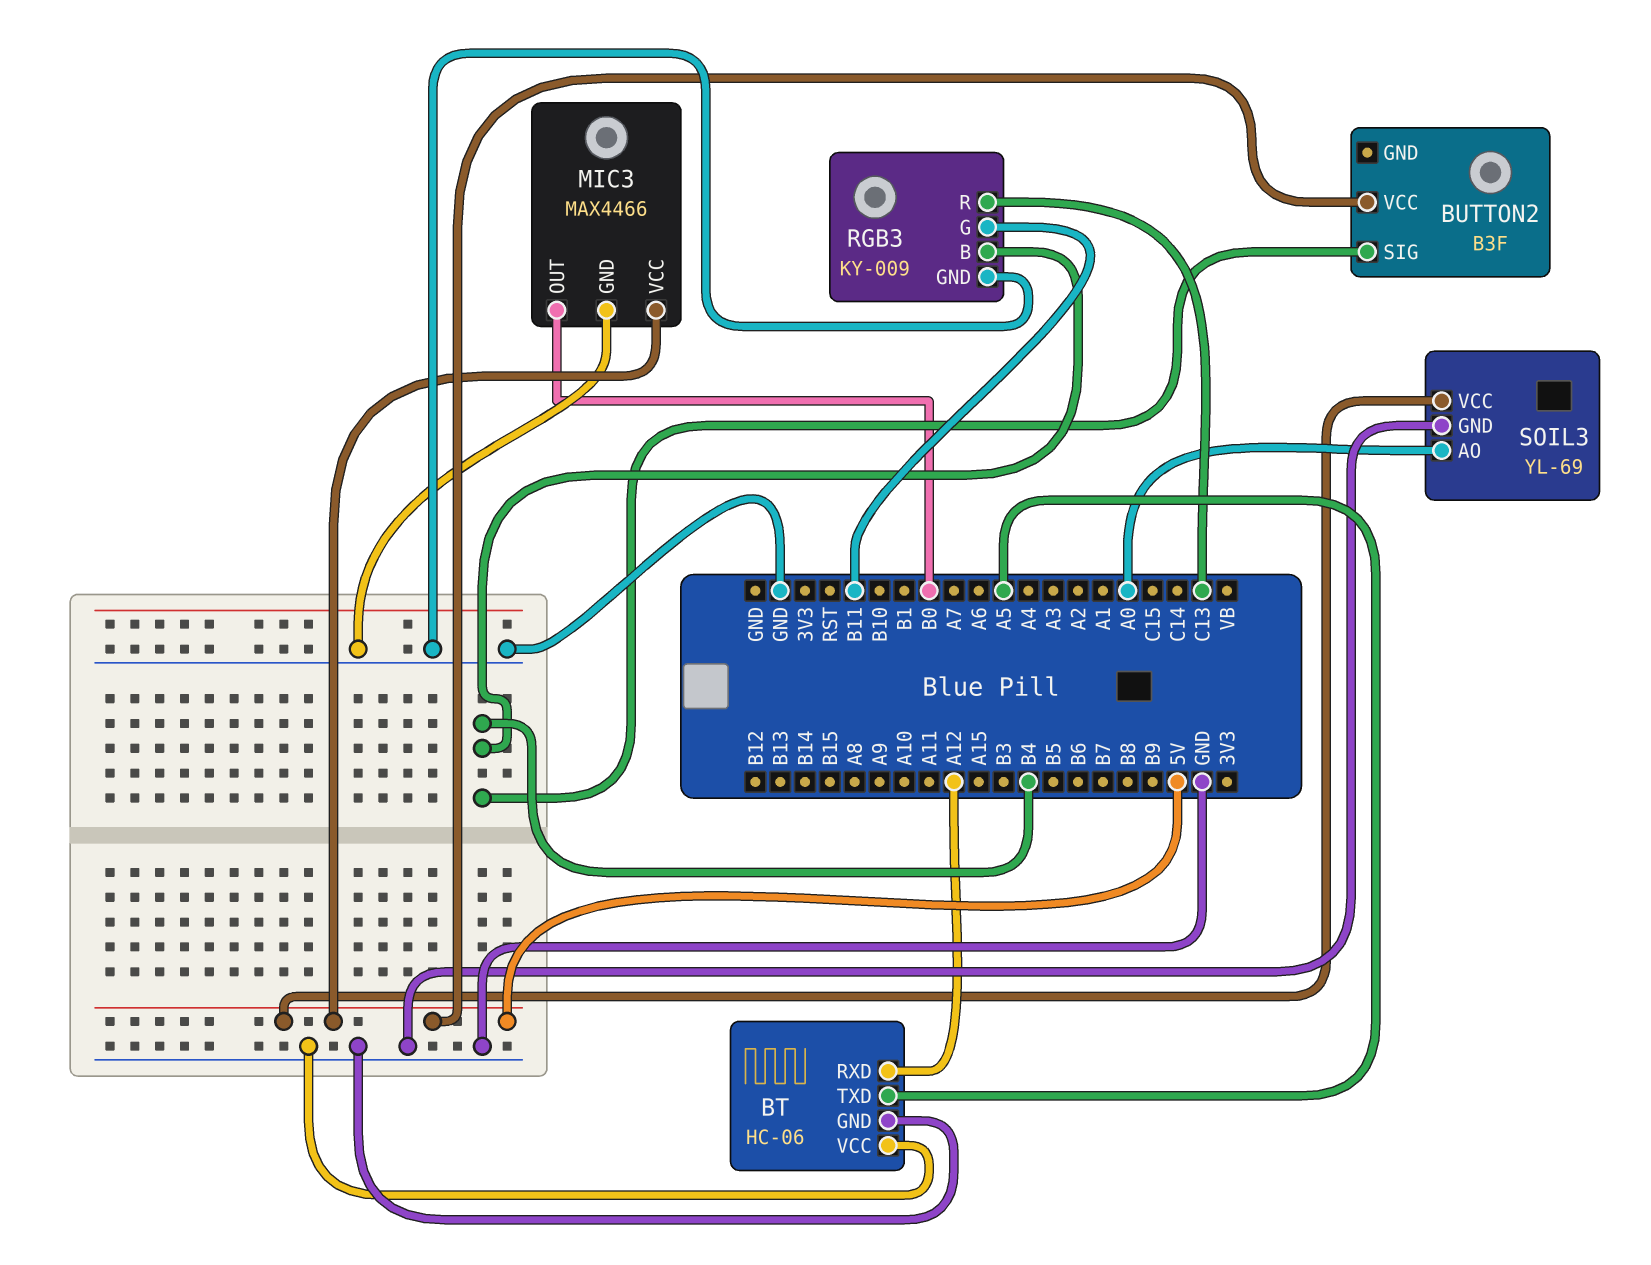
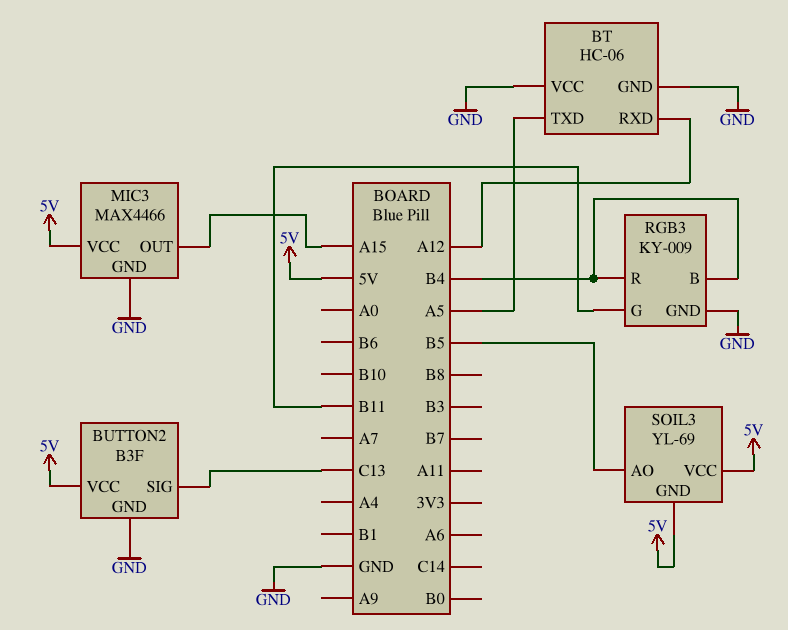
BUTTON2 pin GND: none -> GND
BUTTON2 pin SIG: B4 -> C13
MIC3 pin OUT: B0 -> A15
RGB3 pin R: C13 -> B4
SOIL3 pin AO: A0 -> B5
SOIL3 pin GND: GND -> 5V

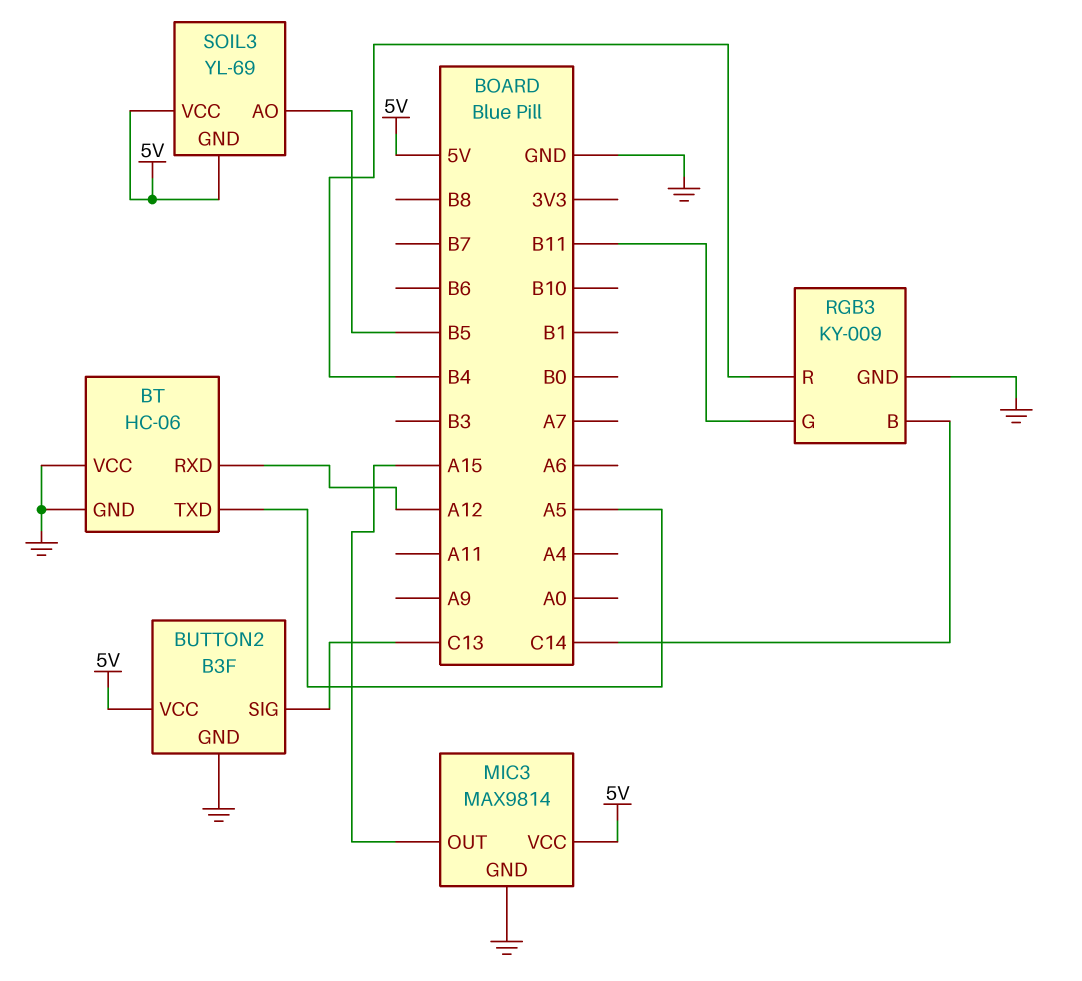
MIC3: MAX4466 -> MAX9814
RGB3 pin B: B4 -> C14

